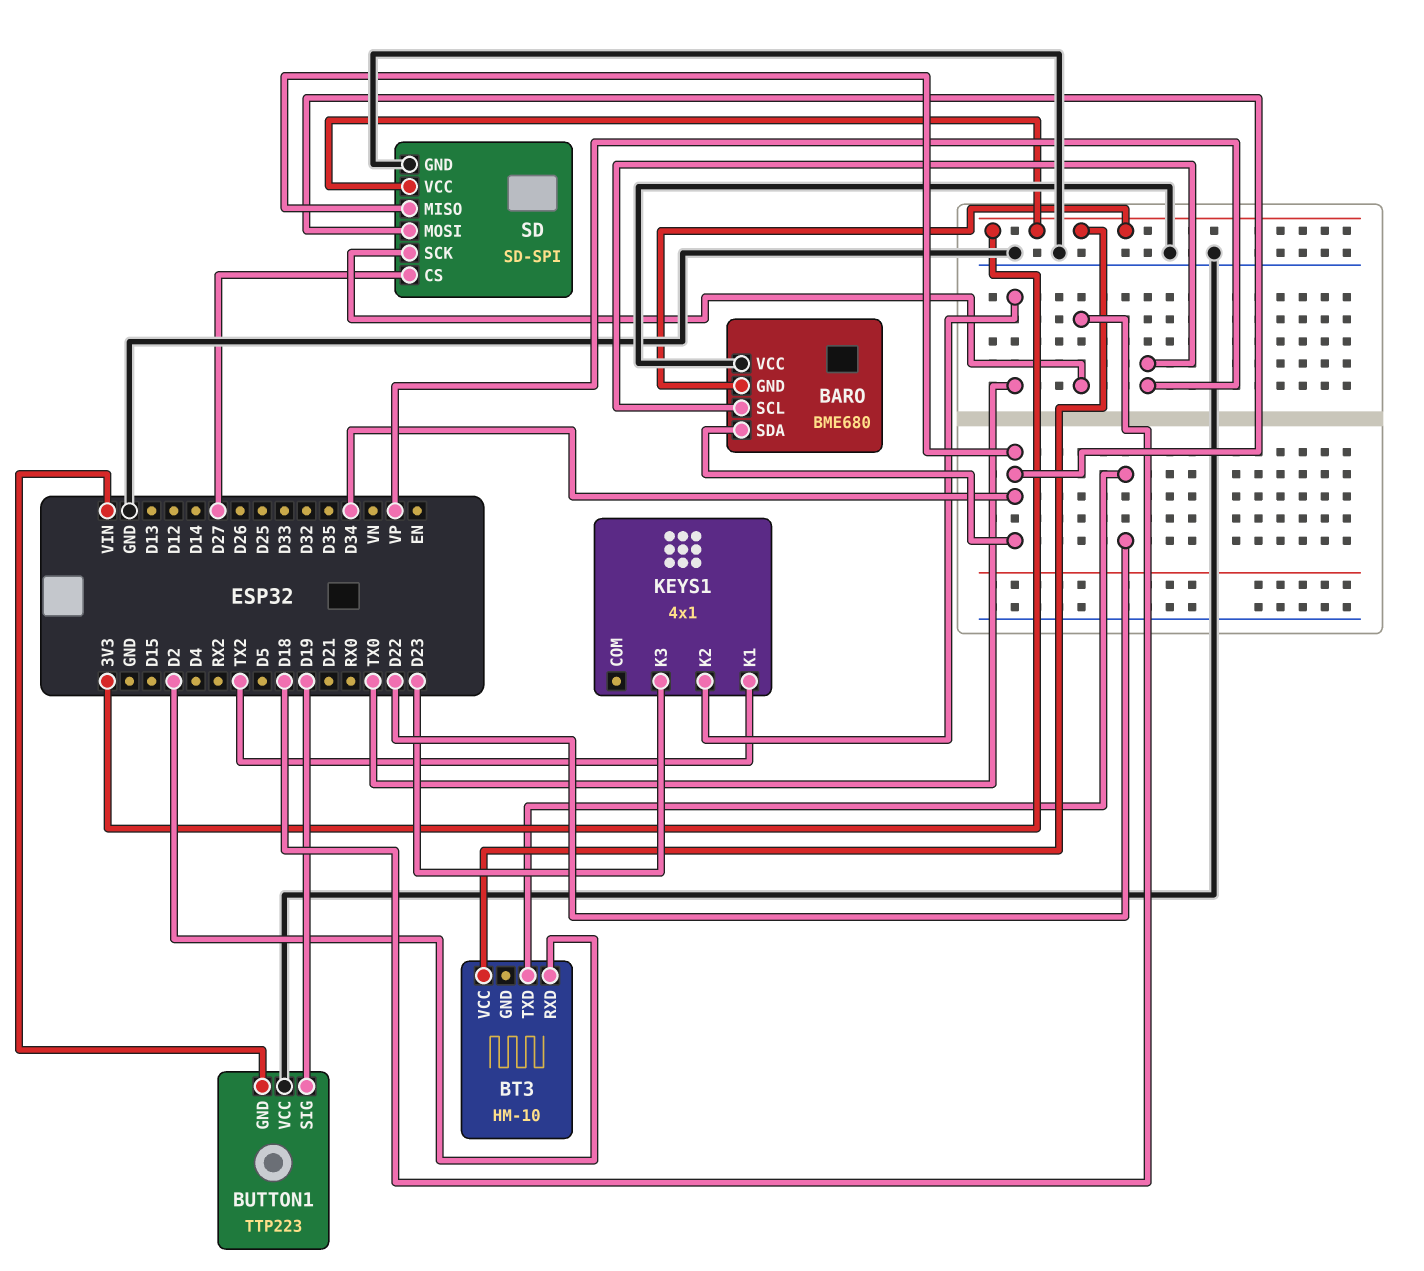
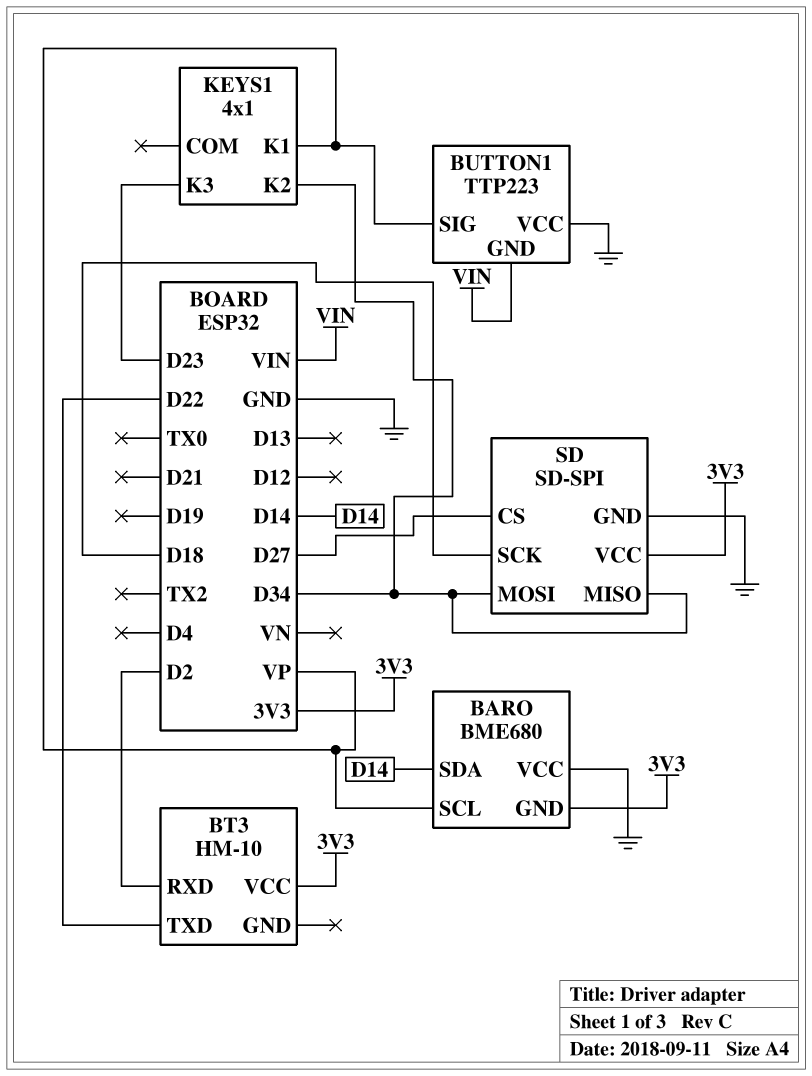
BARO pin SDA: D34 -> D14
BUTTON1 pin SIG: D19 -> VP
KEYS1 pin K1: TX2 -> VP
KEYS1 pin K2: TX0 -> D34

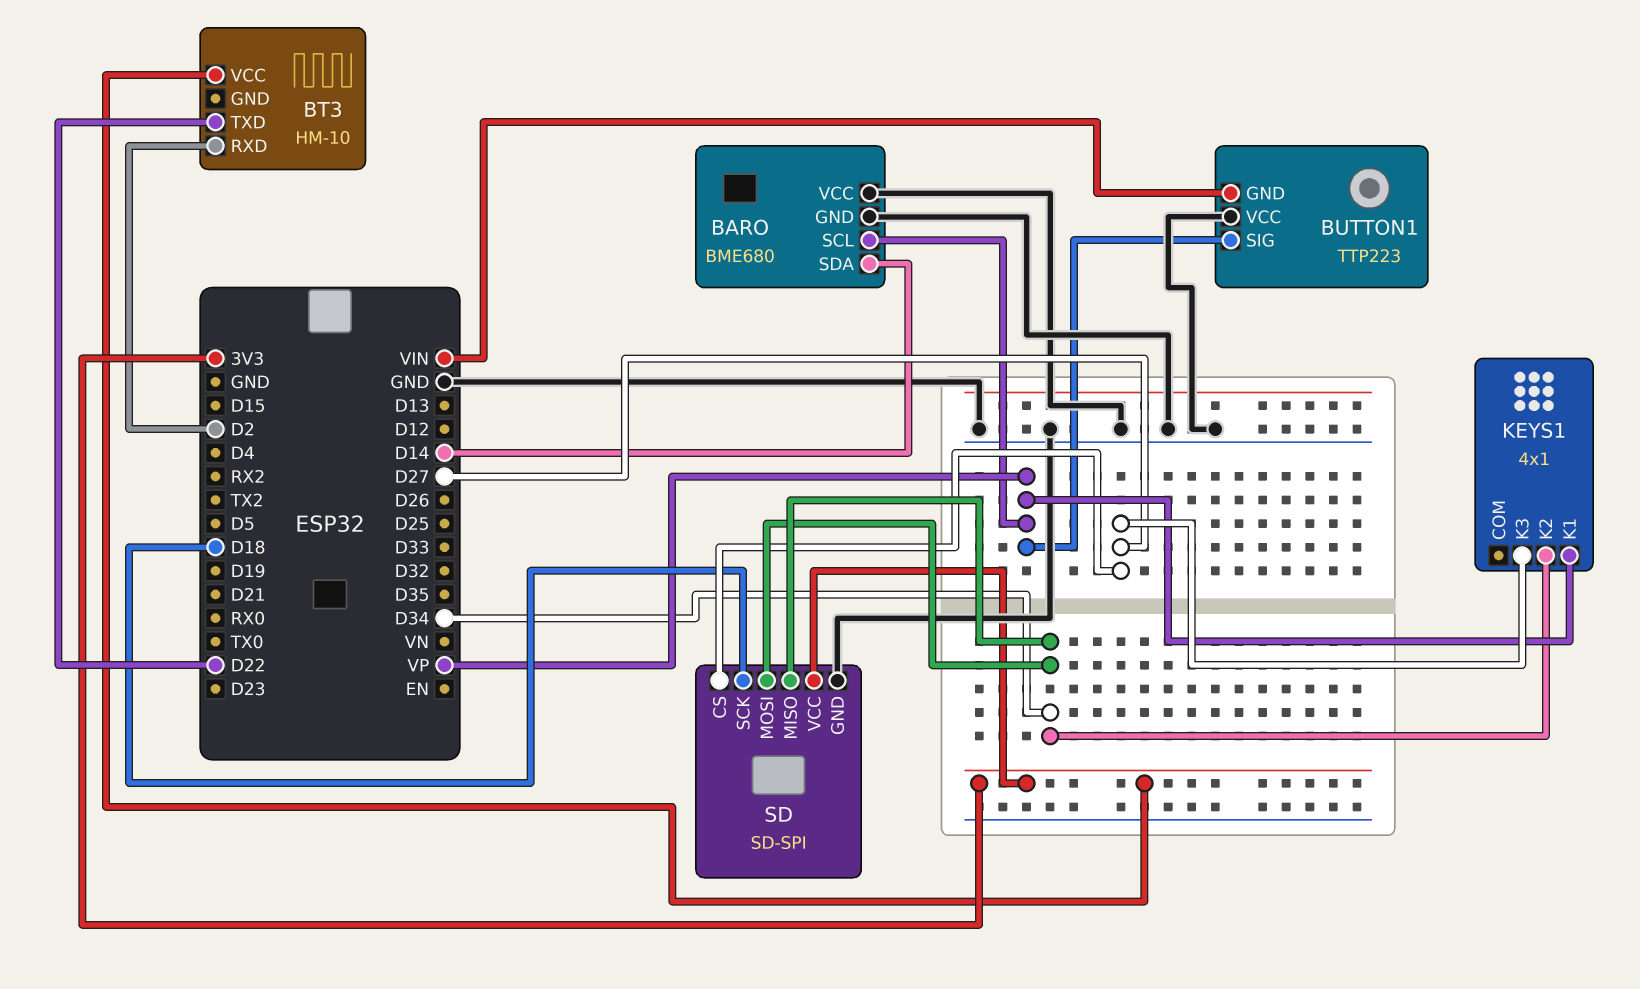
BARO pin GND: 3V3 -> GND
KEYS1 pin K3: D23 -> D27

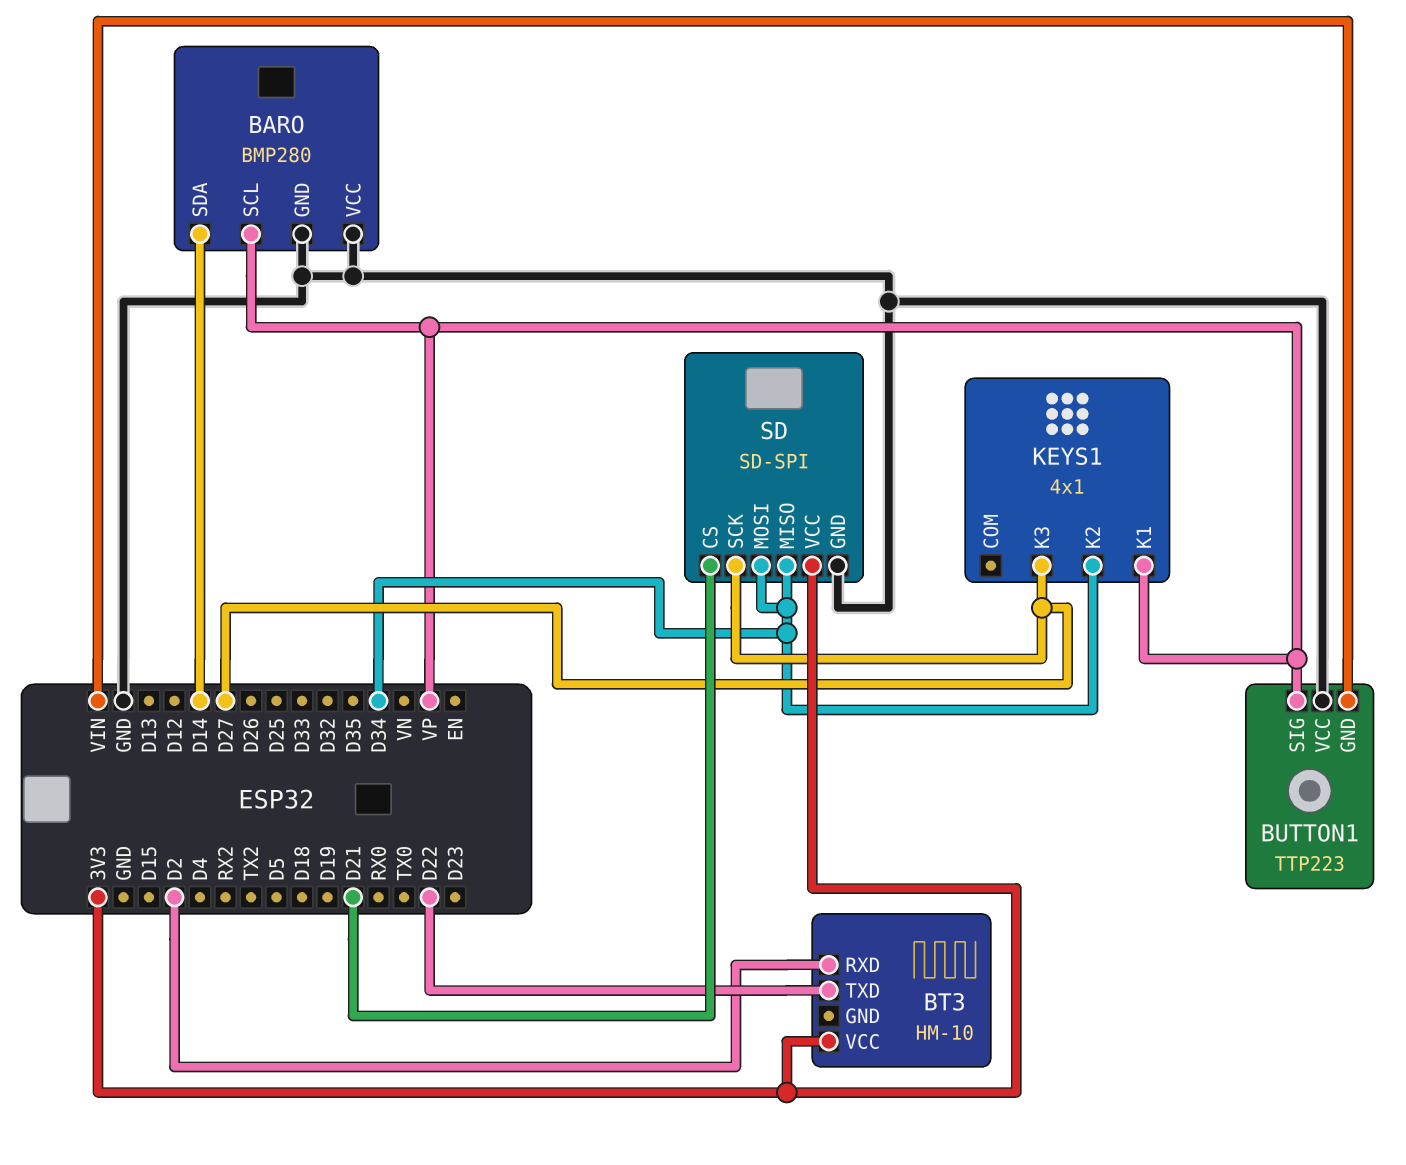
BARO: BME680 -> BMP280
SD pin CS: D27 -> D21
SD pin SCK: D18 -> D27

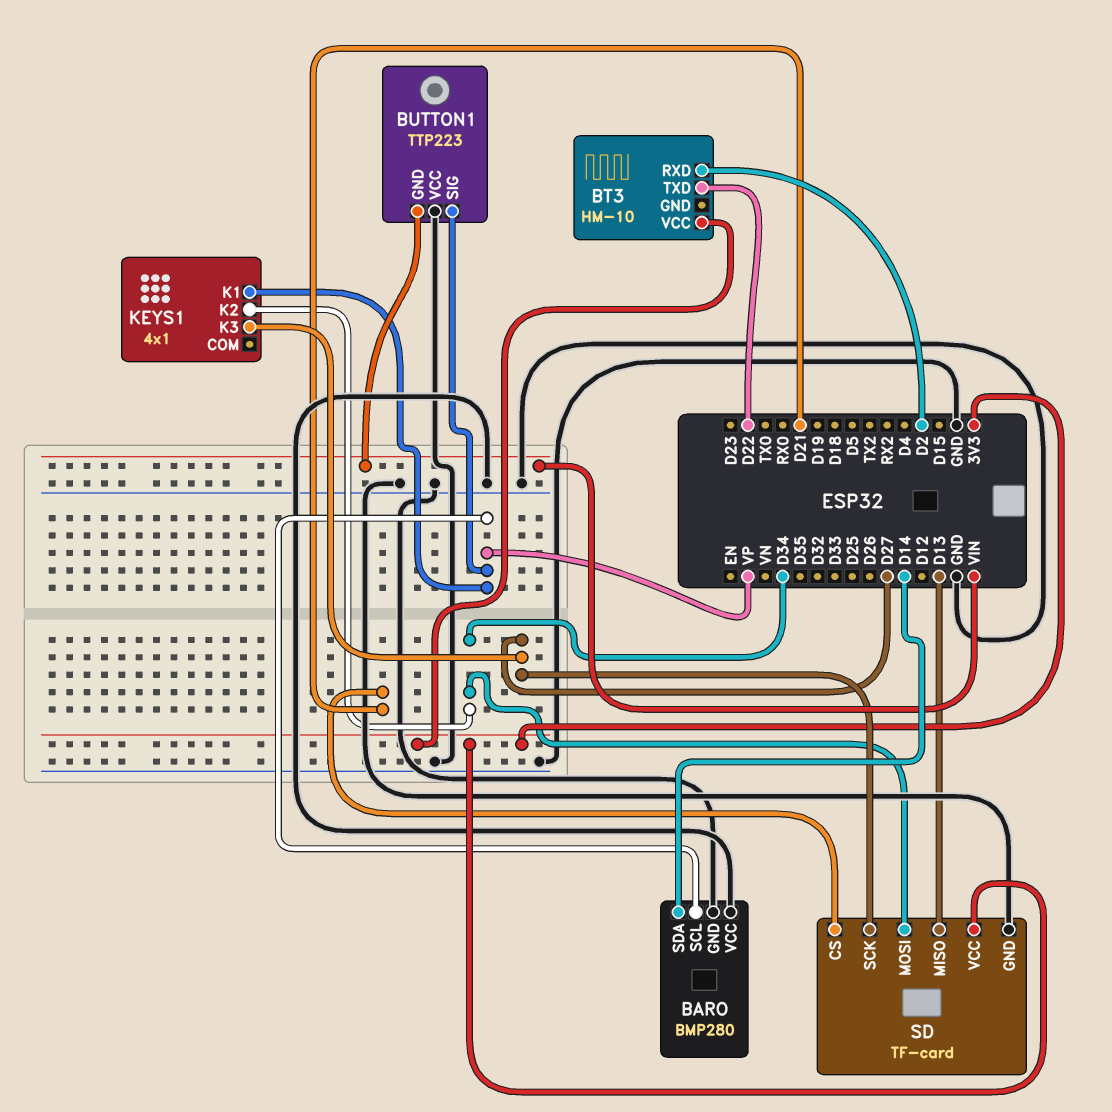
SD: SD-SPI -> TF-card
SD pin MISO: D34 -> D13

